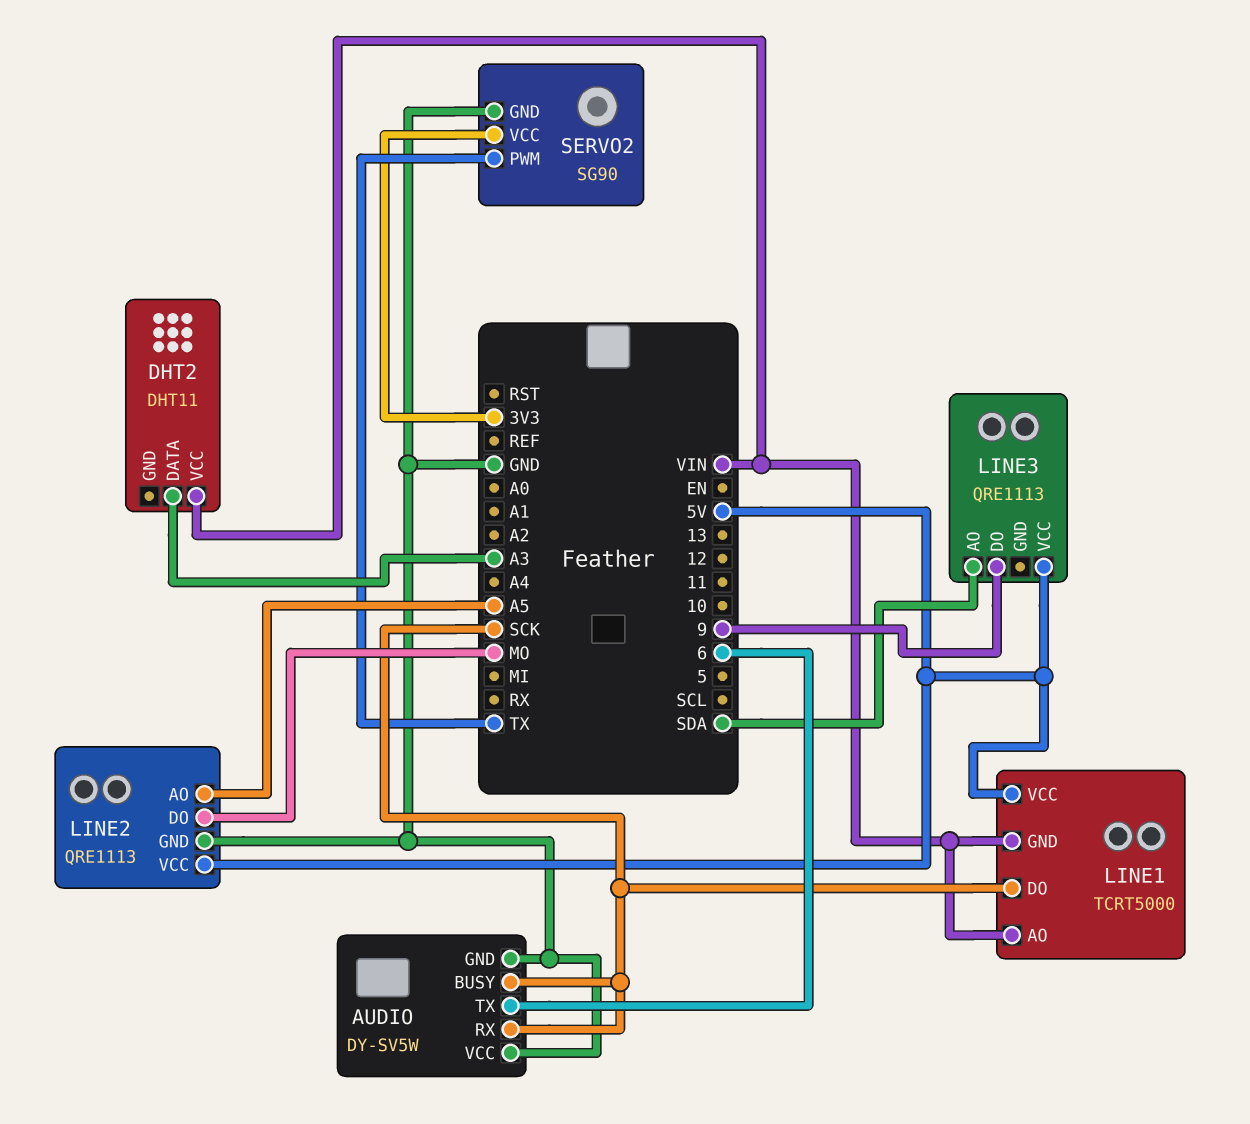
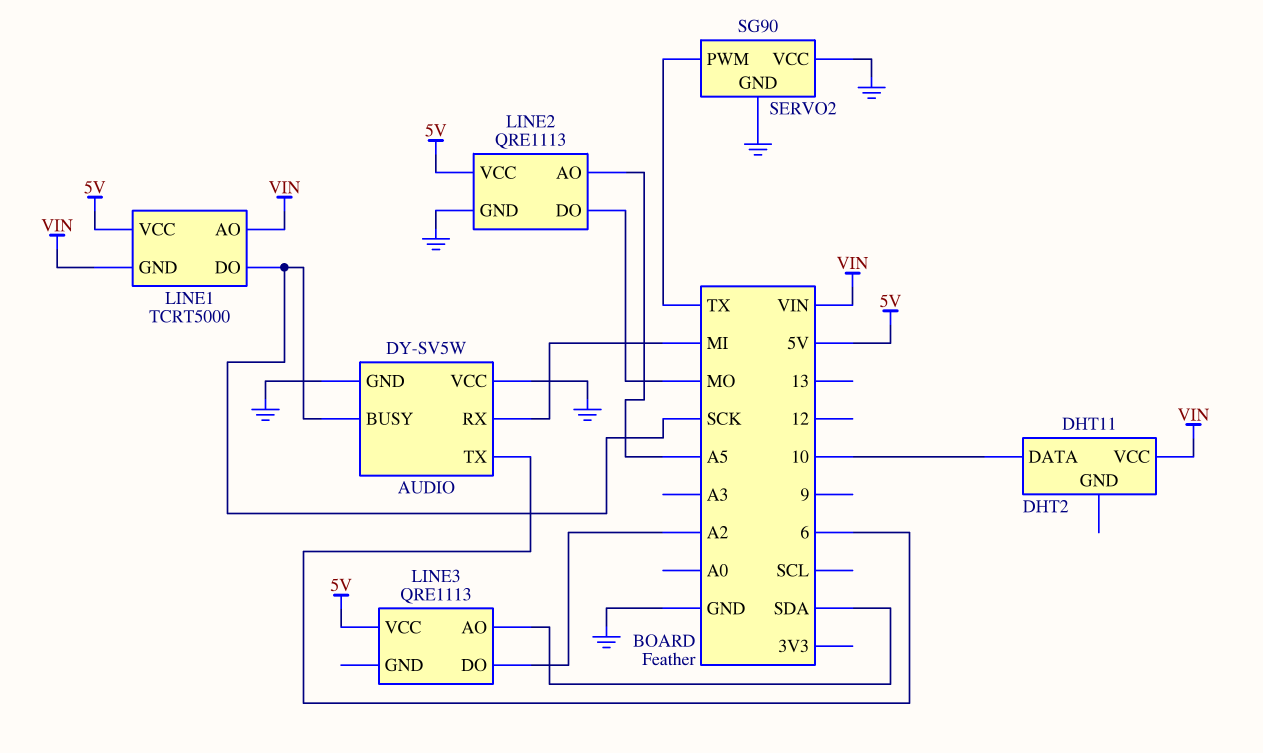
AUDIO pin RX: SCK -> MI
DHT2 pin DATA: A3 -> 10
LINE3 pin DO: 9 -> A2
SERVO2 pin VCC: 3V3 -> GND

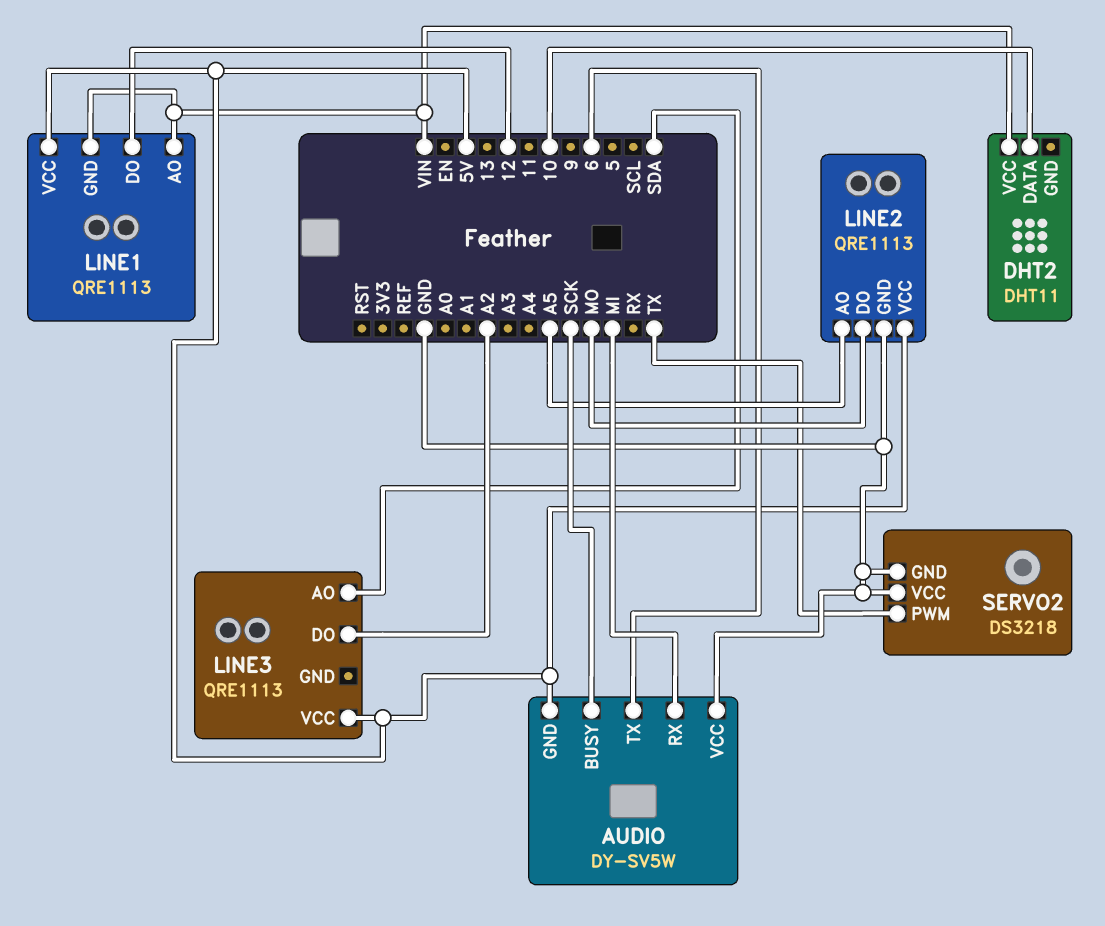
AUDIO pin GND: GND -> 5V
LINE1: TCRT5000 -> QRE1113
LINE1 pin DO: SCK -> 12
SERVO2: SG90 -> DS3218

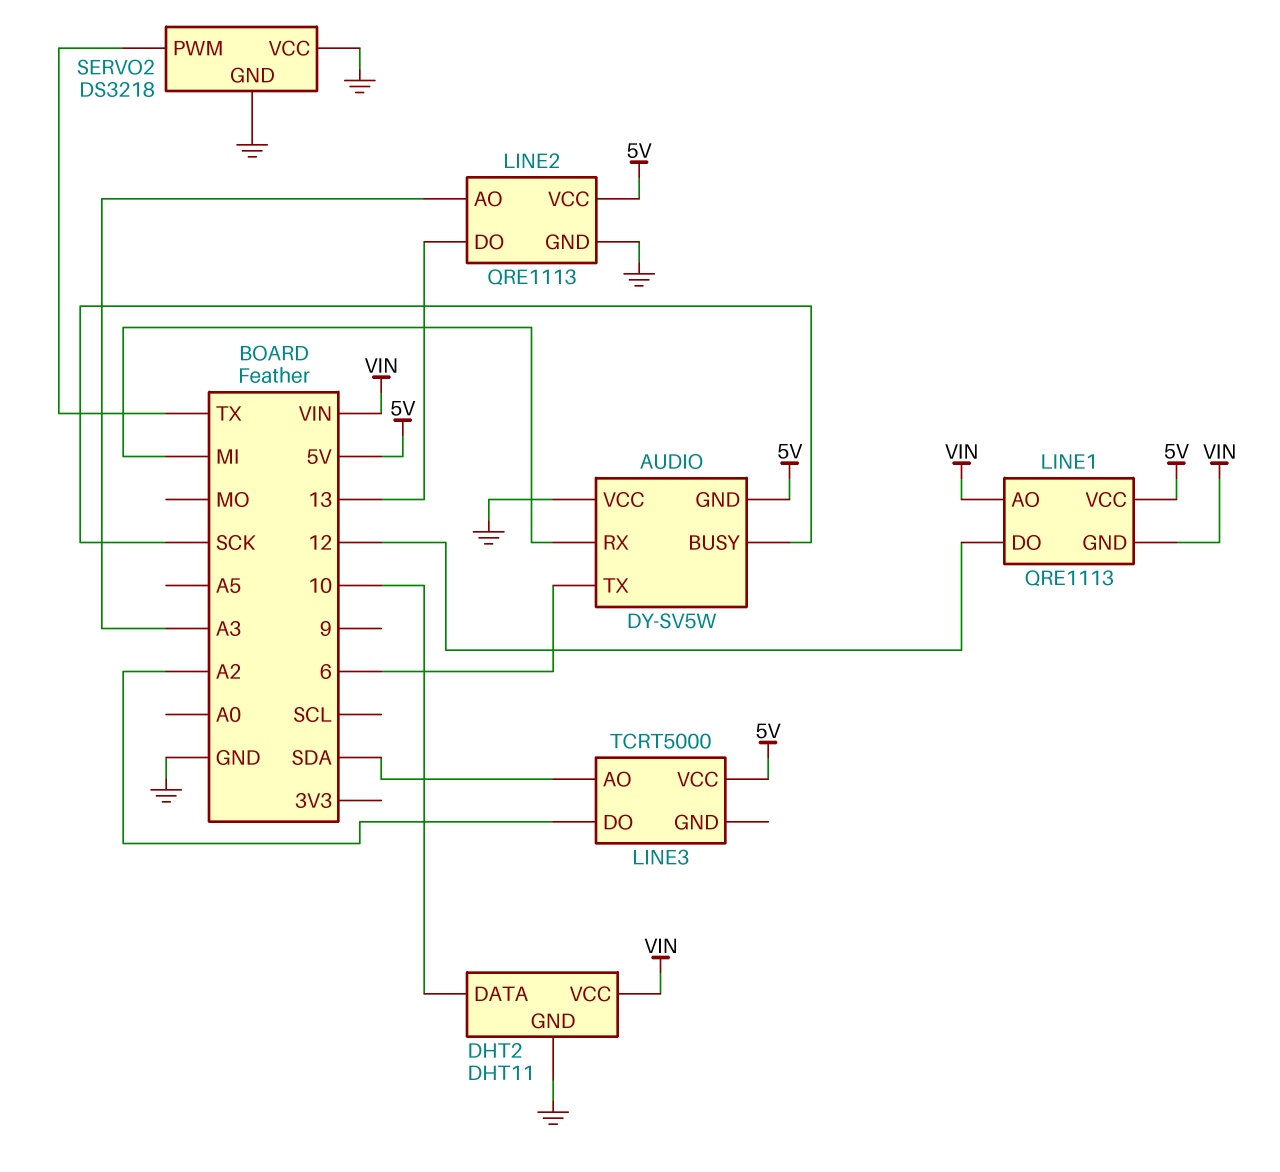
DHT2 pin GND: none -> GND
LINE2 pin AO: A5 -> A3
LINE2 pin DO: MO -> 13
LINE3: QRE1113 -> TCRT5000

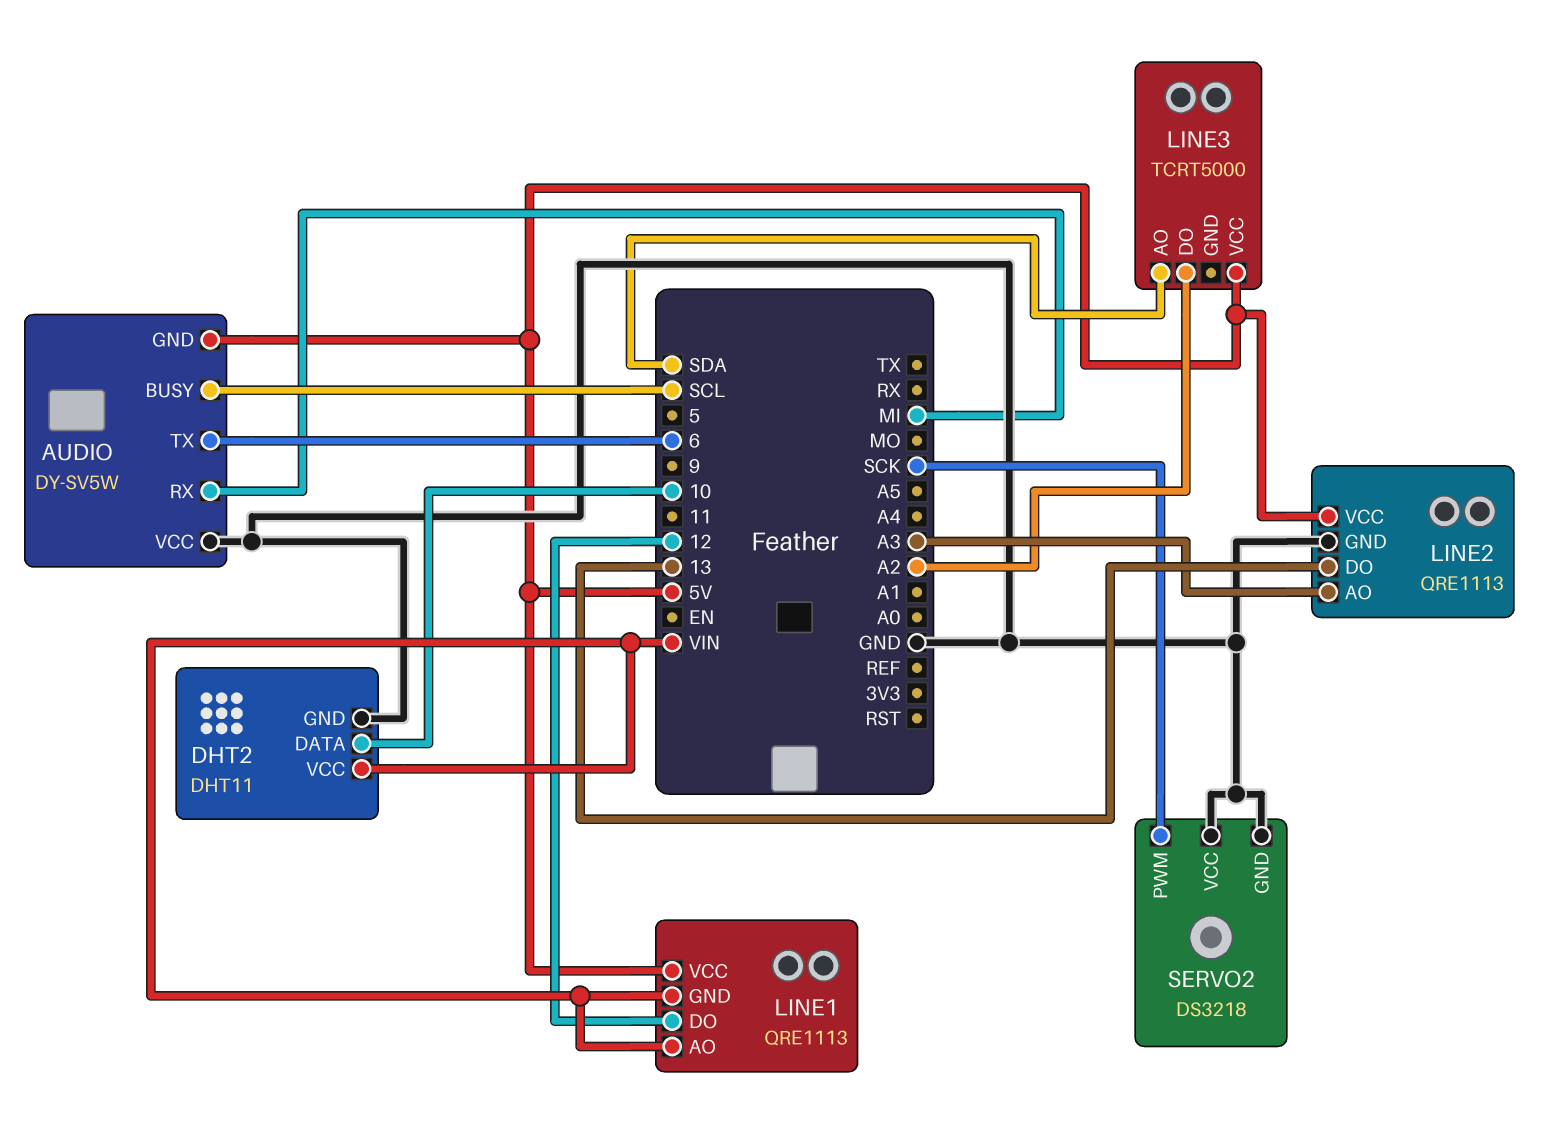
AUDIO pin BUSY: SCK -> SCL
SERVO2 pin PWM: TX -> SCK

